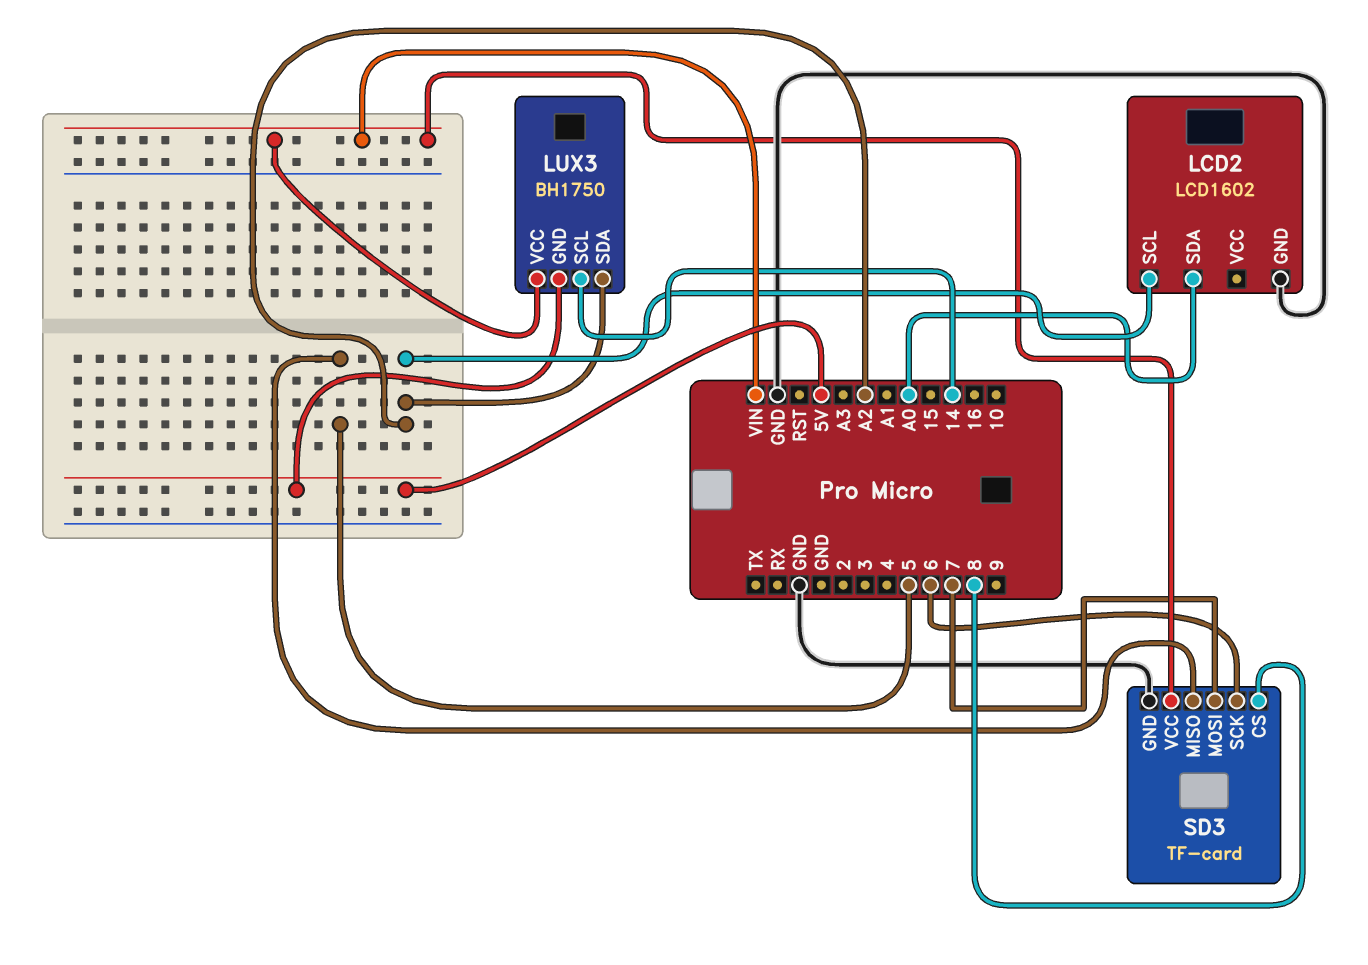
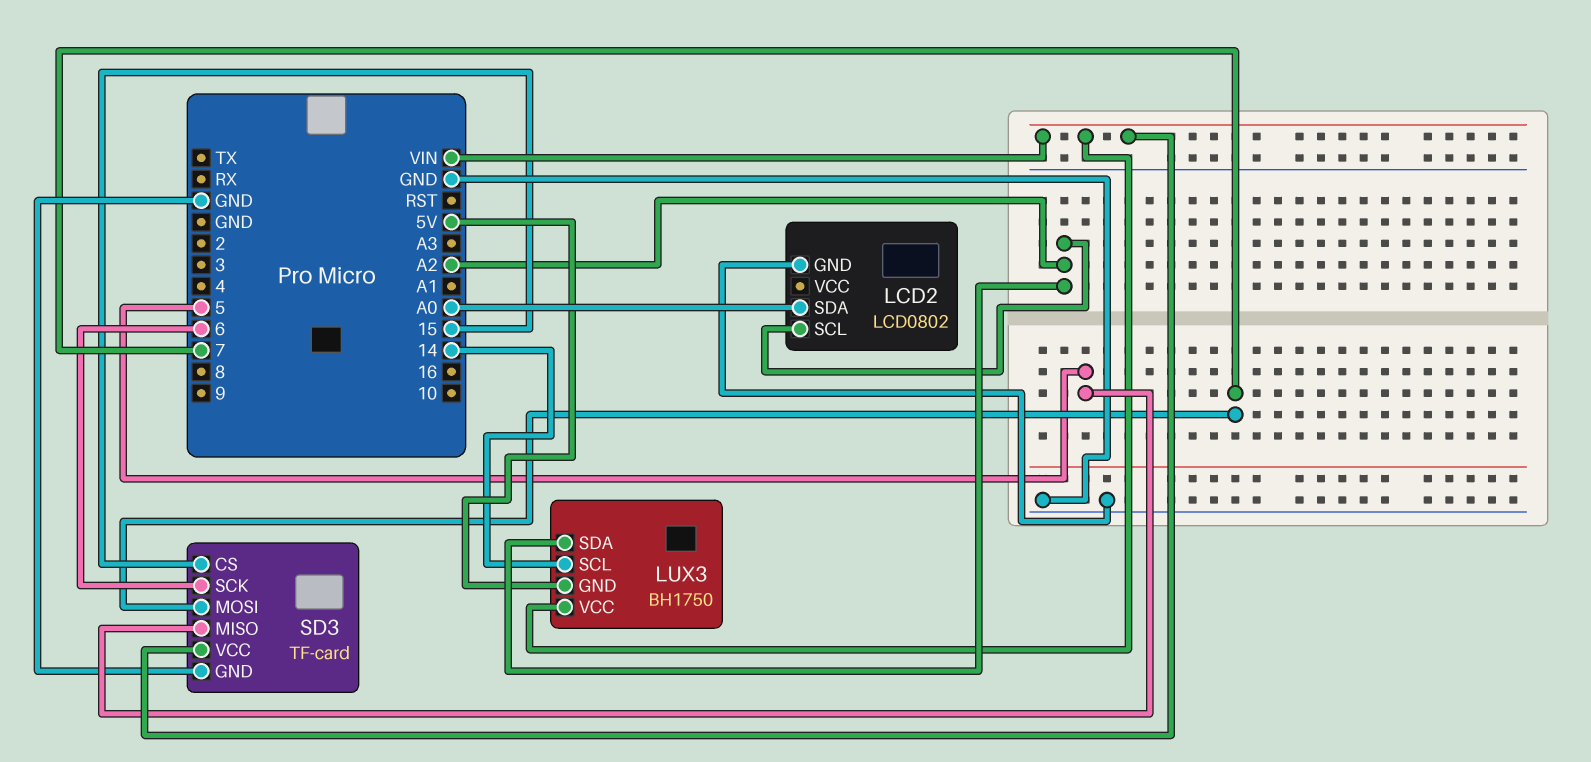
LCD2: LCD1602 -> LCD0802
SD3 pin CS: 8 -> 15

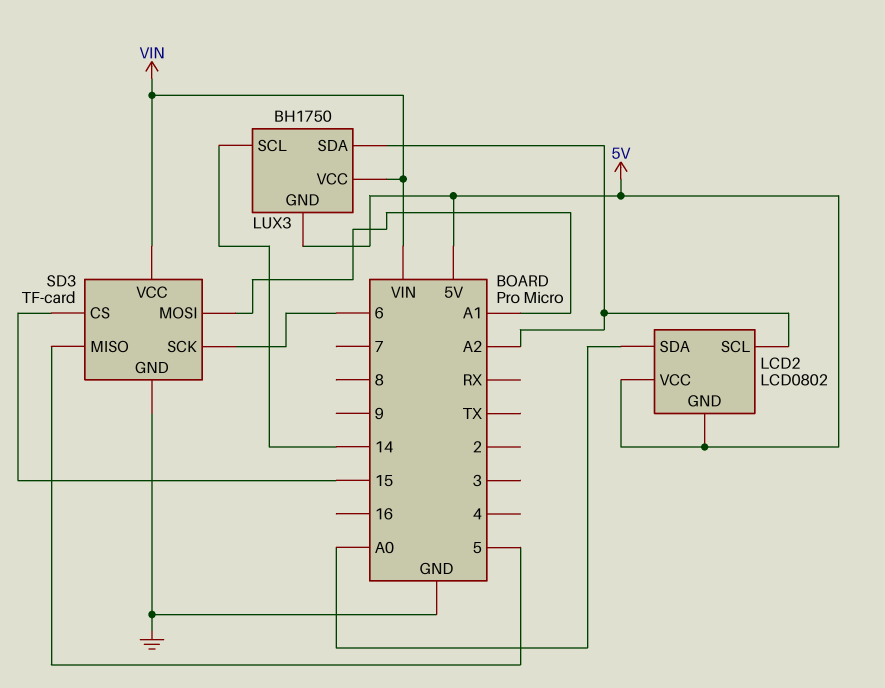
LCD2 pin GND: GND -> 5V
LCD2 pin VCC: none -> 5V
SD3 pin MOSI: 7 -> A1

